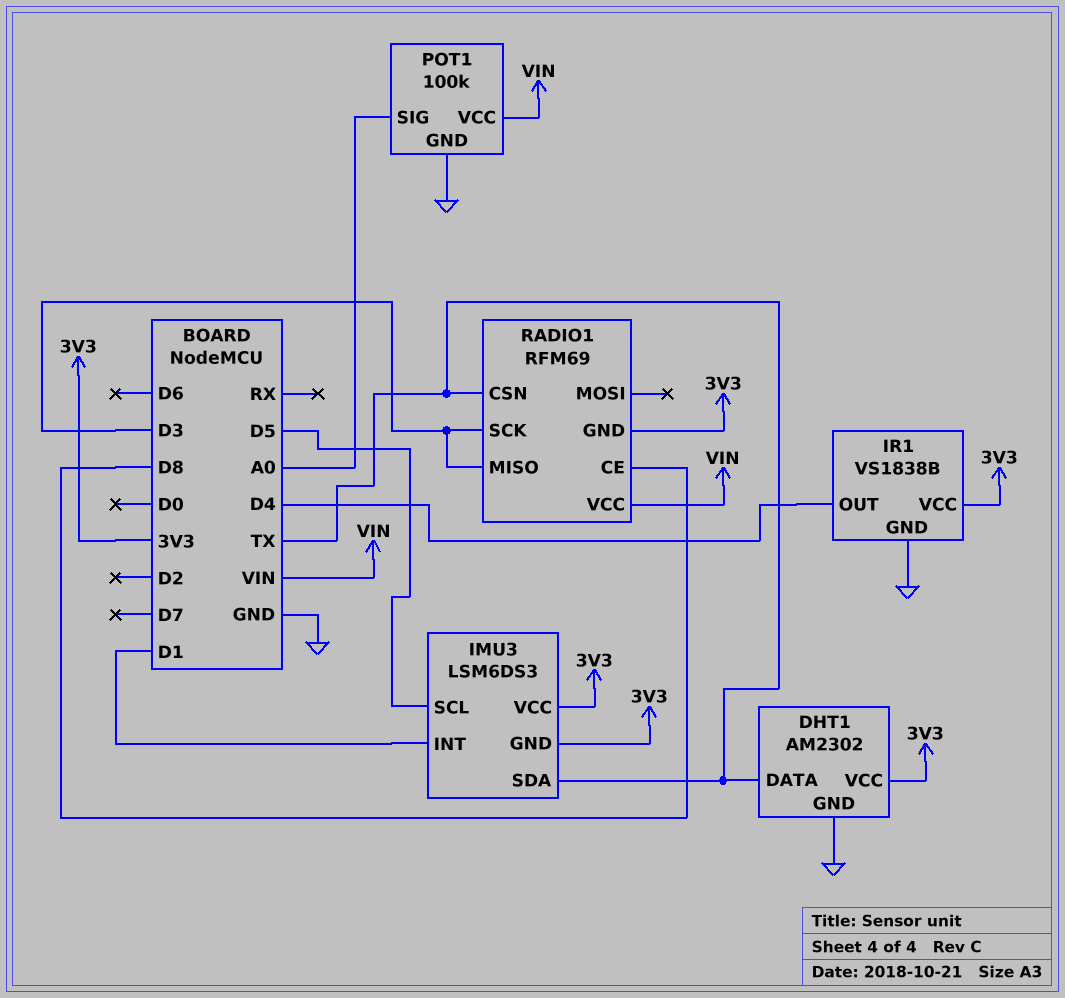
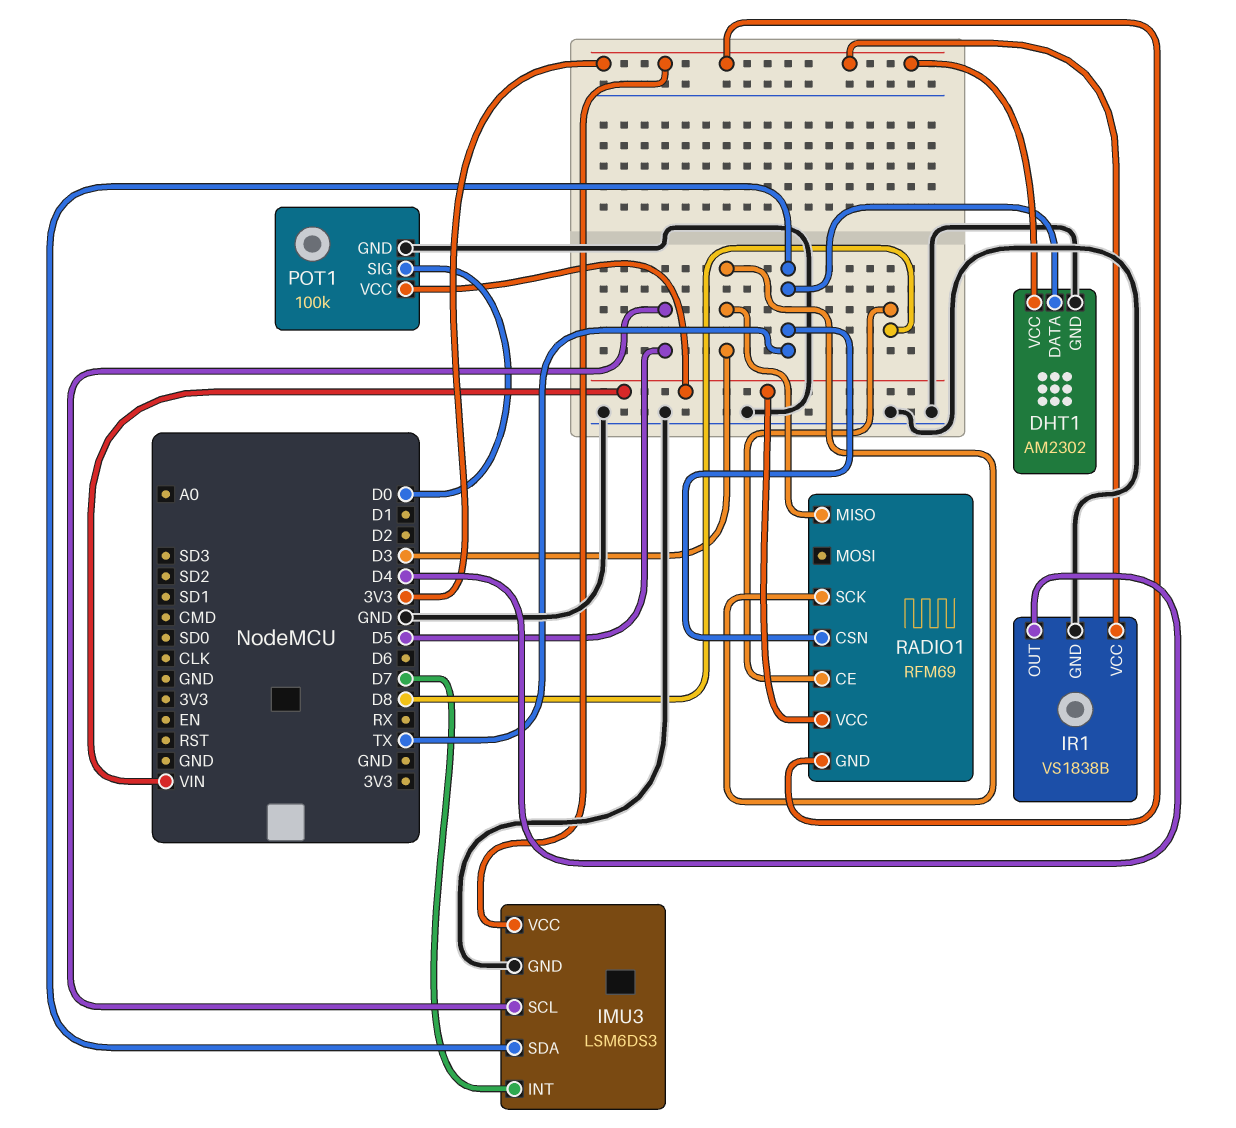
IMU3 pin GND: 3V3 -> GND
IMU3 pin INT: D1 -> D7
POT1 pin SIG: A0 -> D0

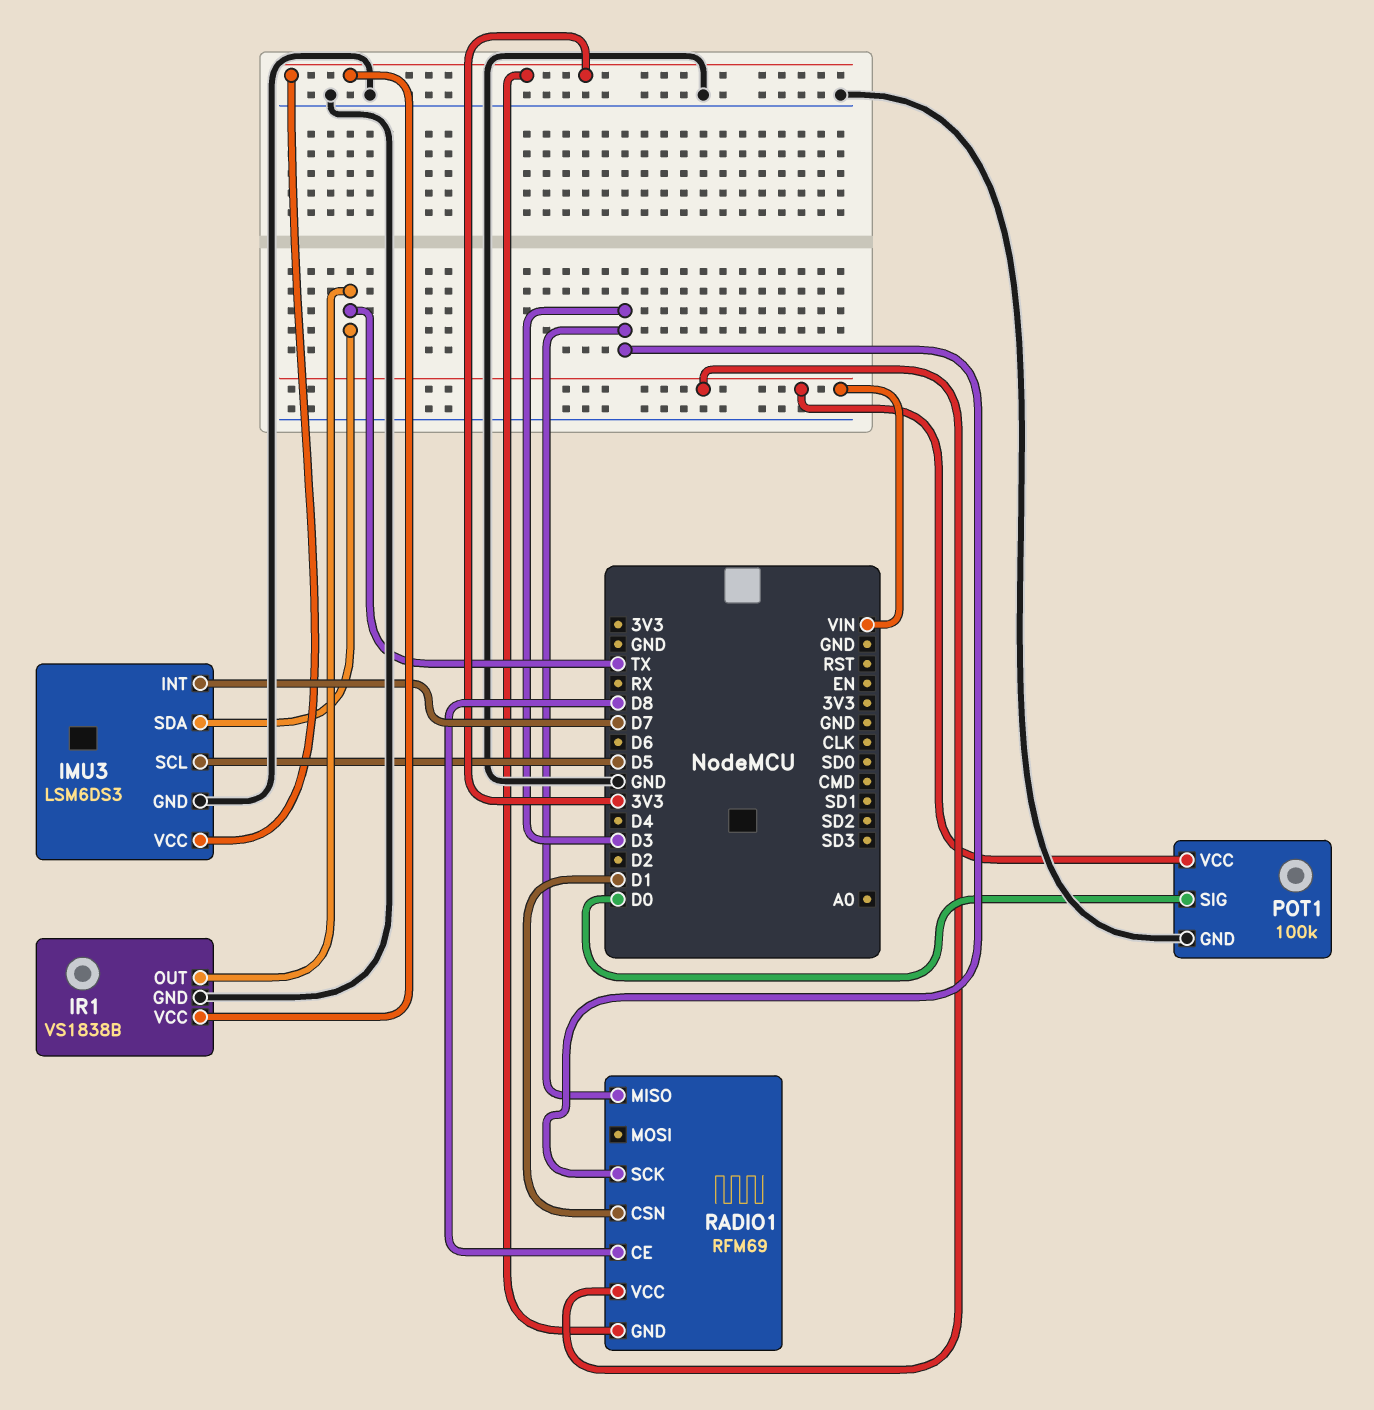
DHT1: AM2302 -> none
DHT1 pin DATA: TX -> none
DHT1 pin GND: GND -> none
DHT1 pin VCC: 3V3 -> none
IR1 pin OUT: D4 -> TX
RADIO1 pin CSN: TX -> D1

